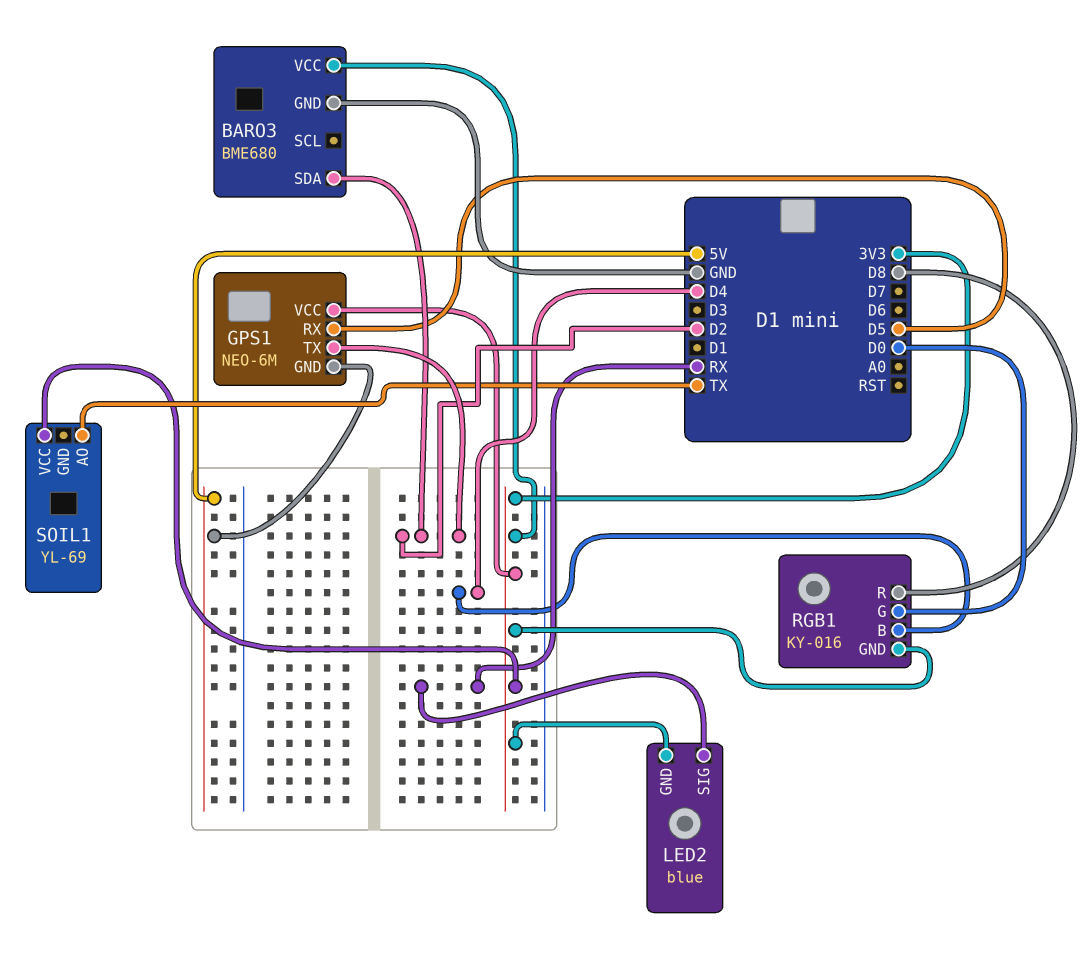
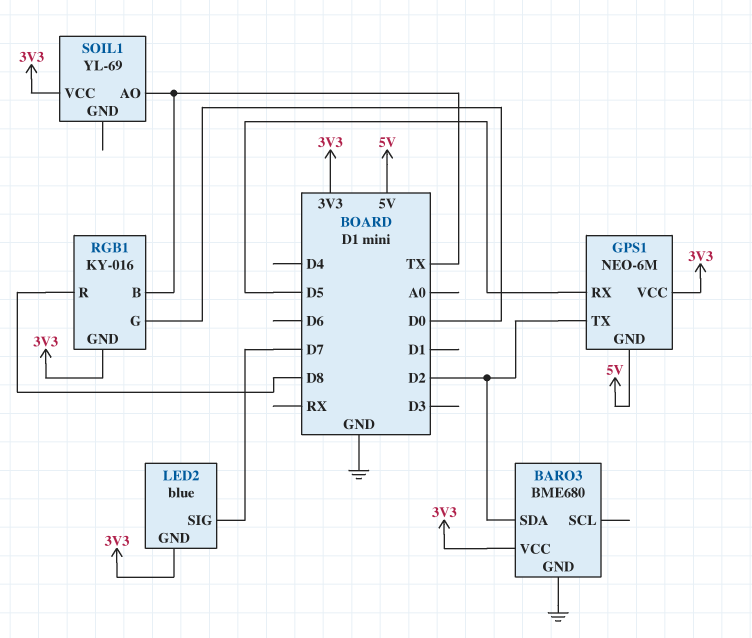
LED2 pin SIG: RX -> D7
RGB1 pin B: D4 -> TX

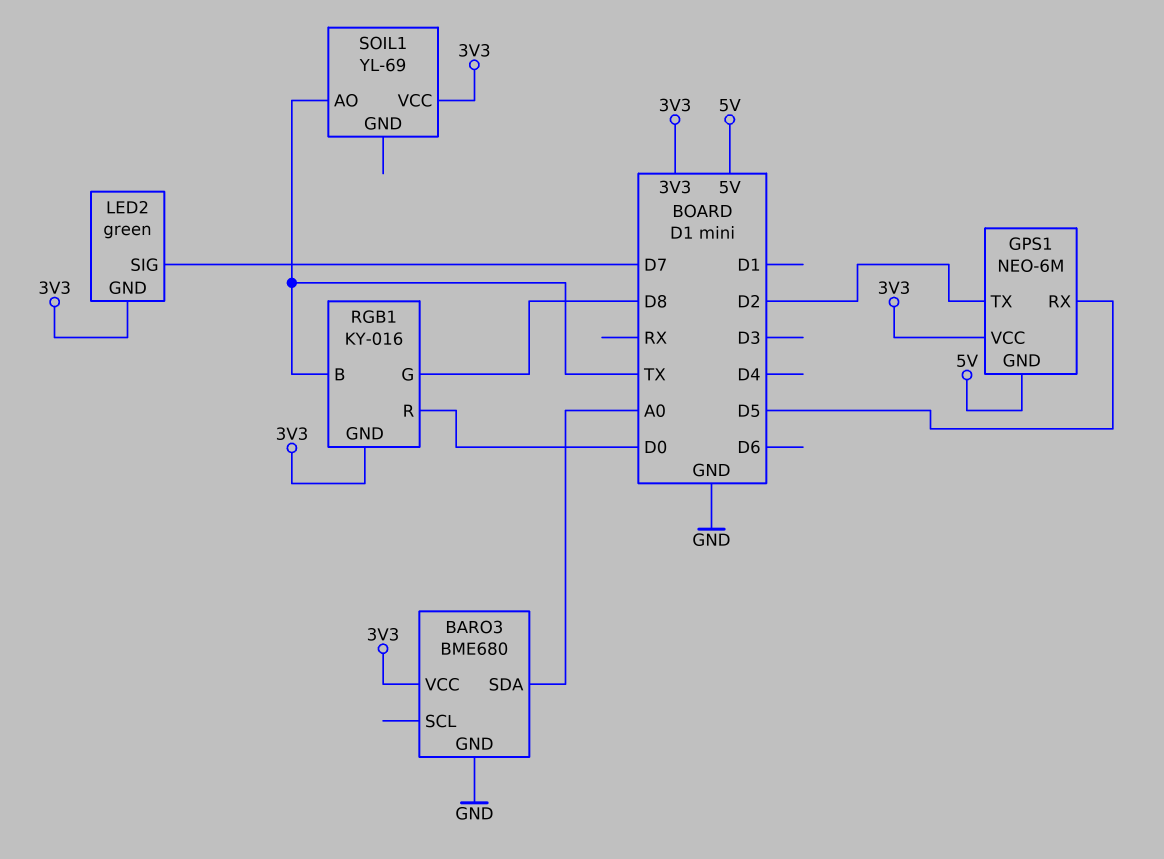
BARO3 pin SDA: D2 -> A0
LED2: blue -> green
RGB1 pin G: D0 -> D8
RGB1 pin R: D8 -> D0

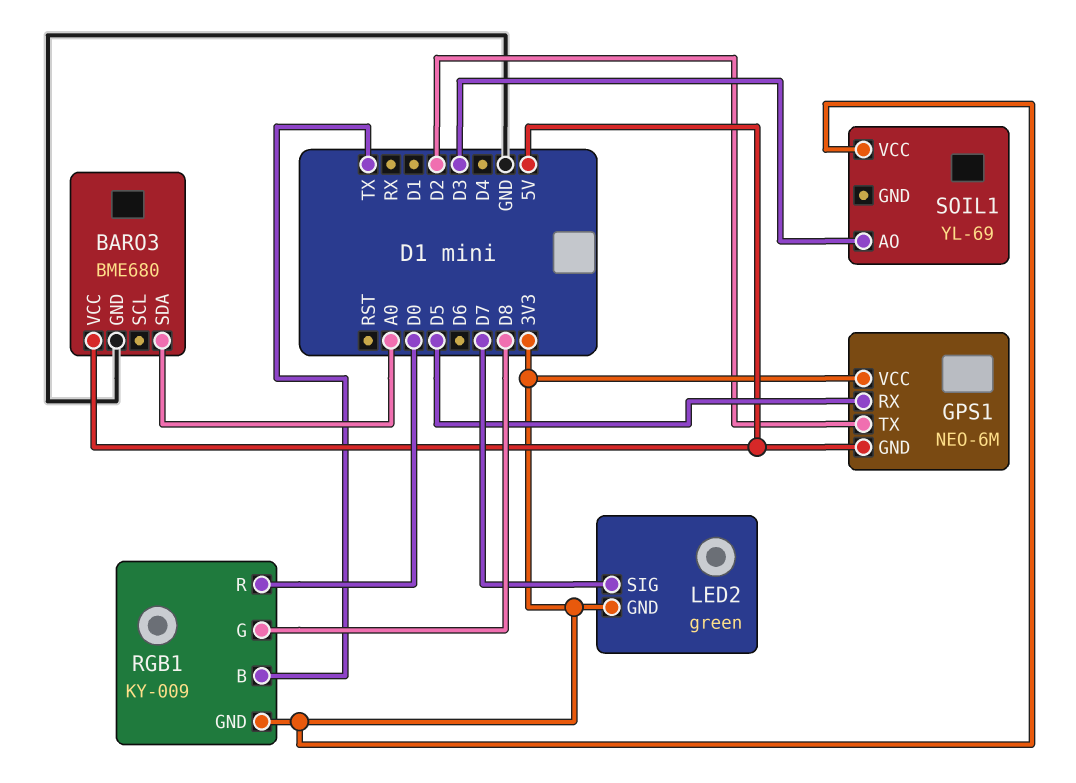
BARO3 pin VCC: 3V3 -> 5V
RGB1: KY-016 -> KY-009
SOIL1 pin AO: TX -> D3

